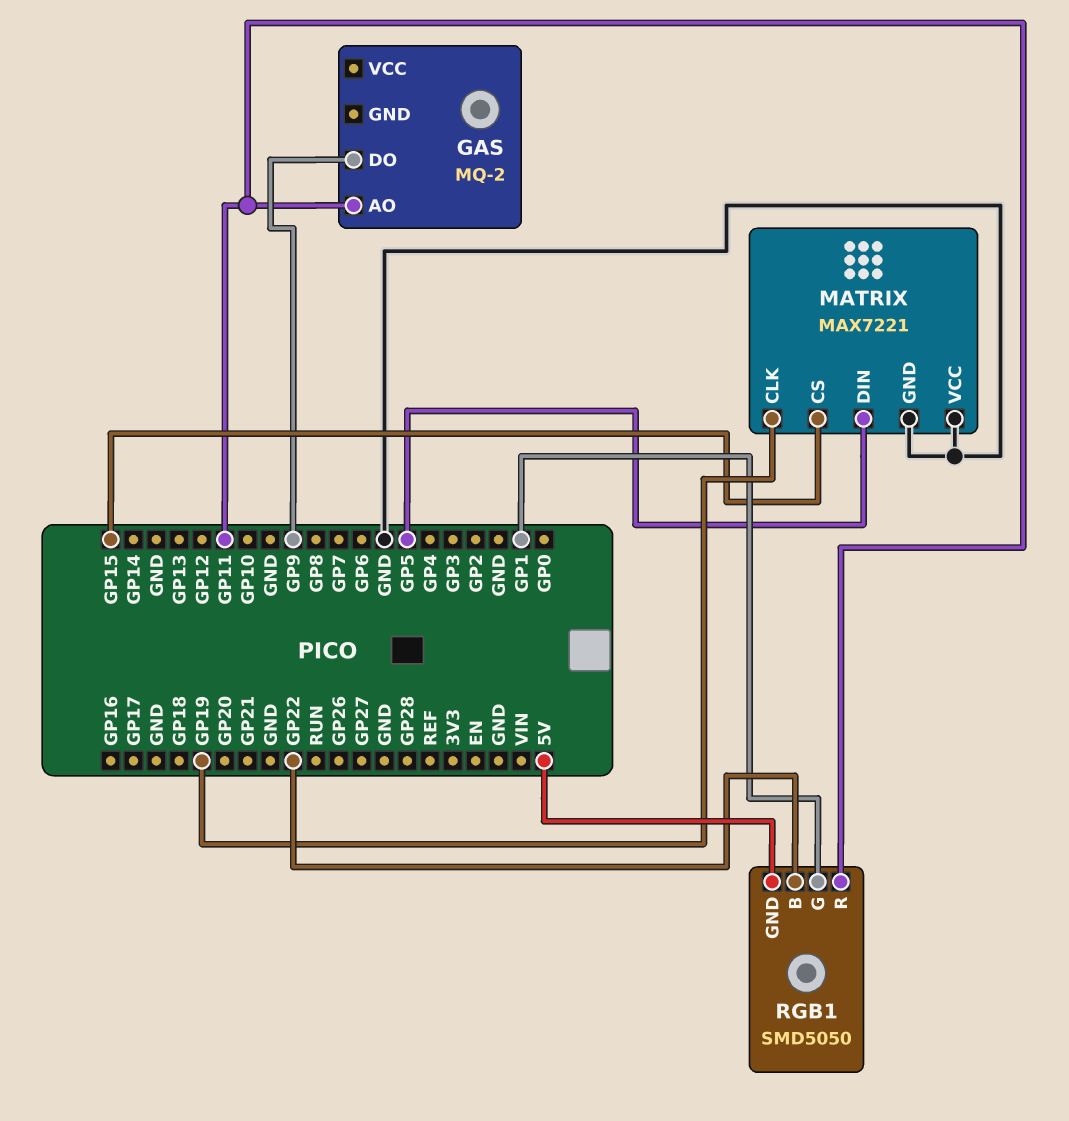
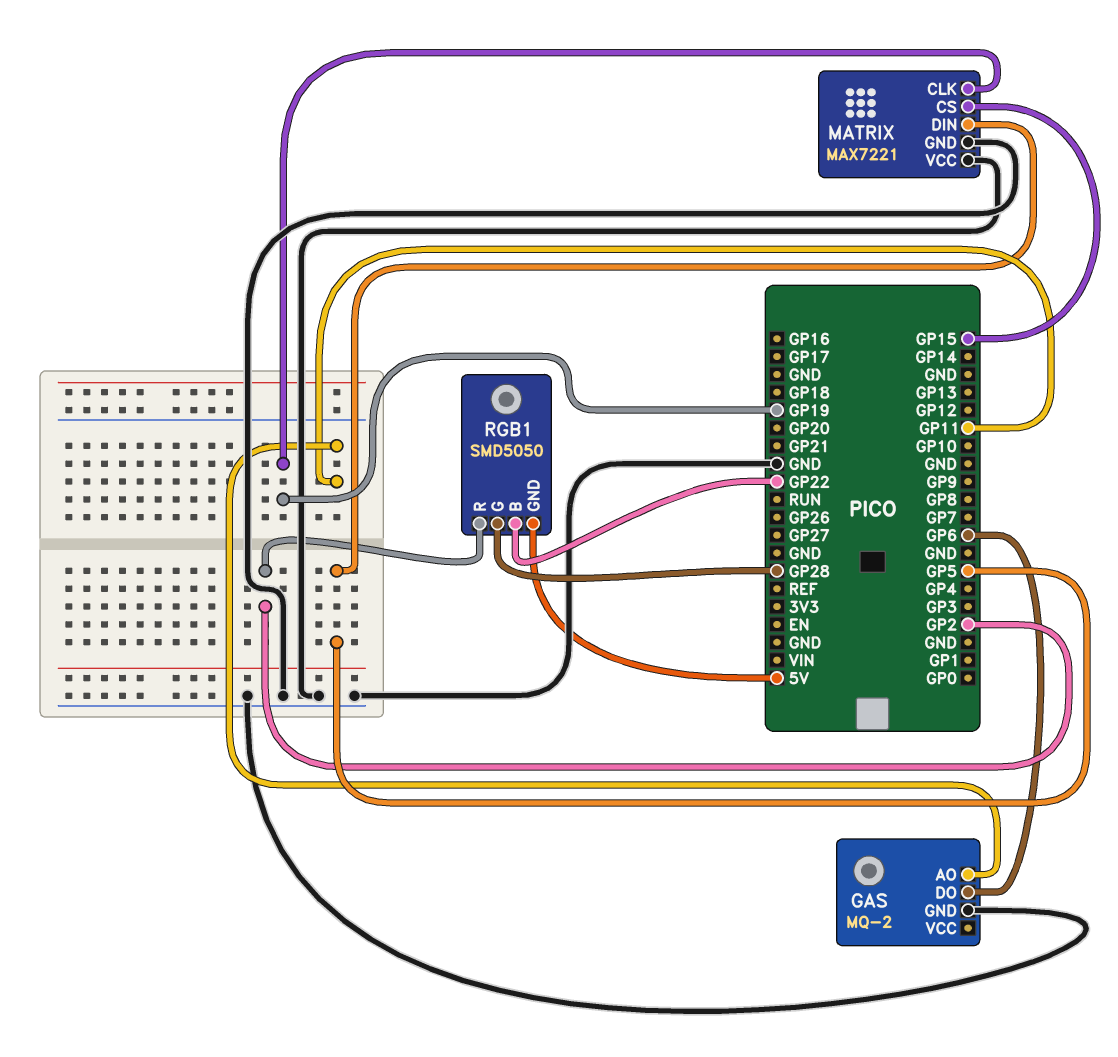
GAS pin DO: GP9 -> GP6
GAS pin GND: none -> GND
RGB1 pin G: GP1 -> GP28
RGB1 pin R: GP11 -> GP2

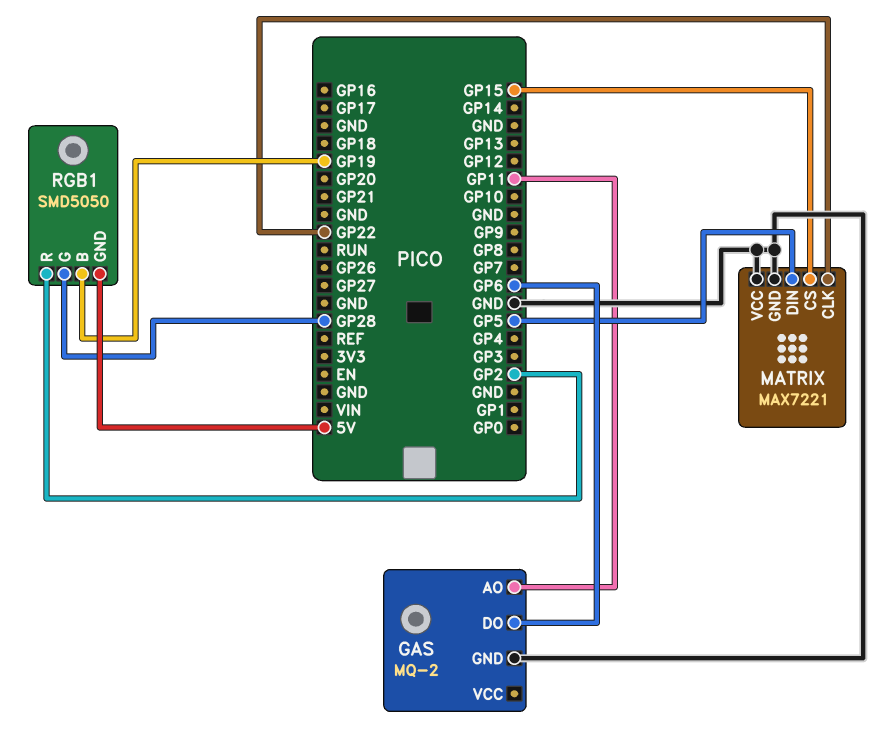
MATRIX pin CLK: GP19 -> GP22
RGB1 pin B: GP22 -> GP19

